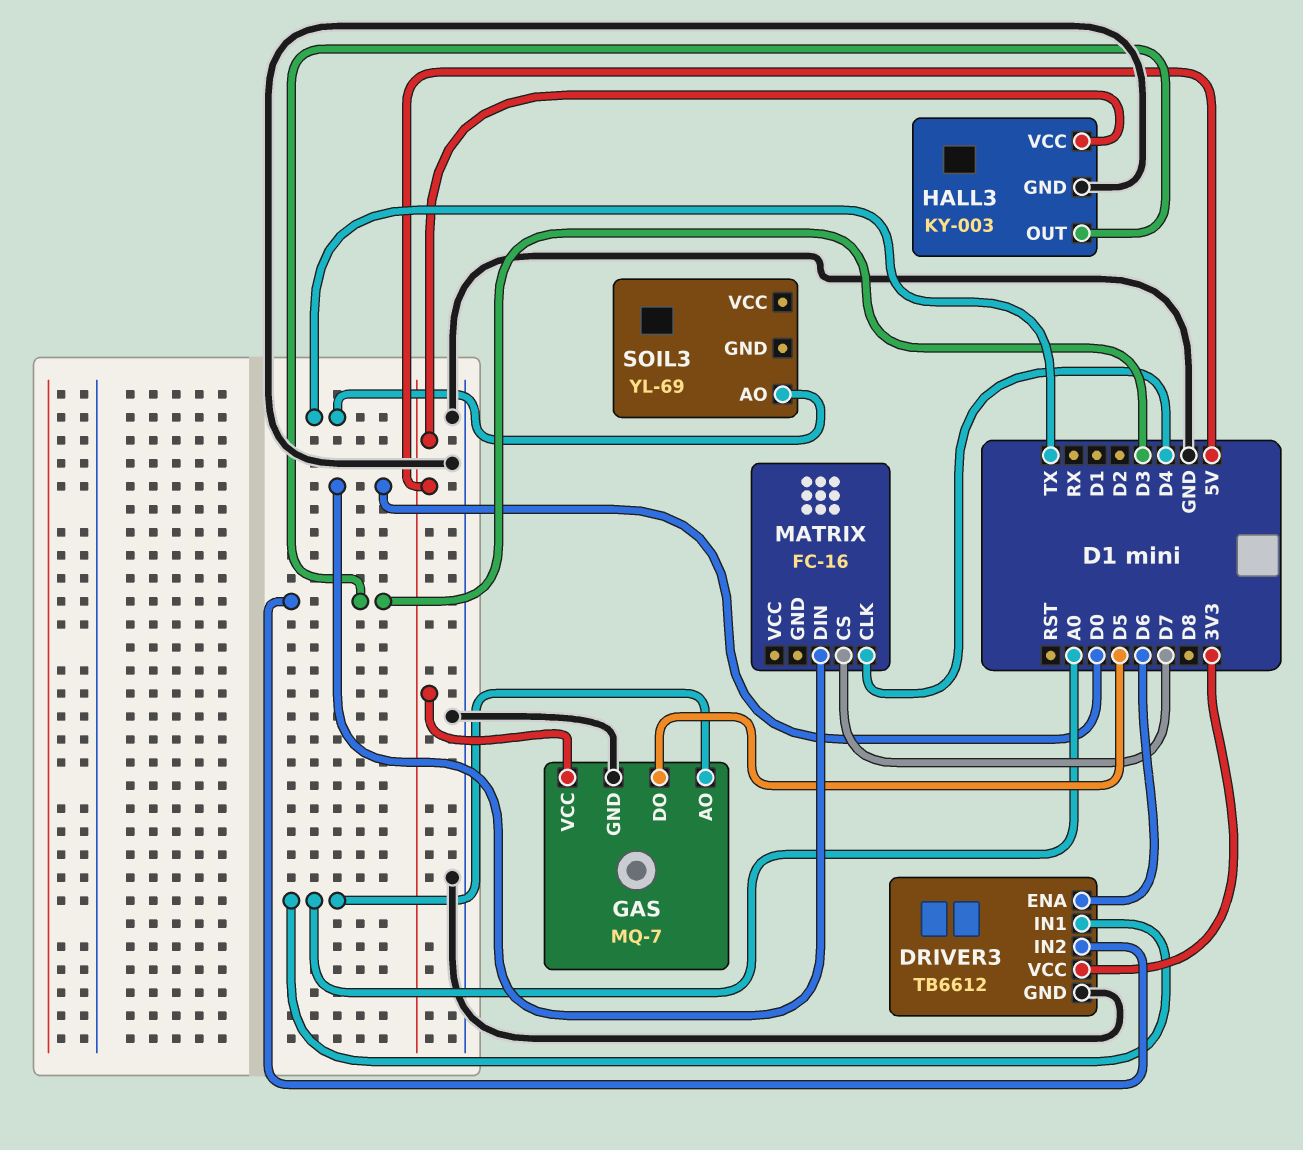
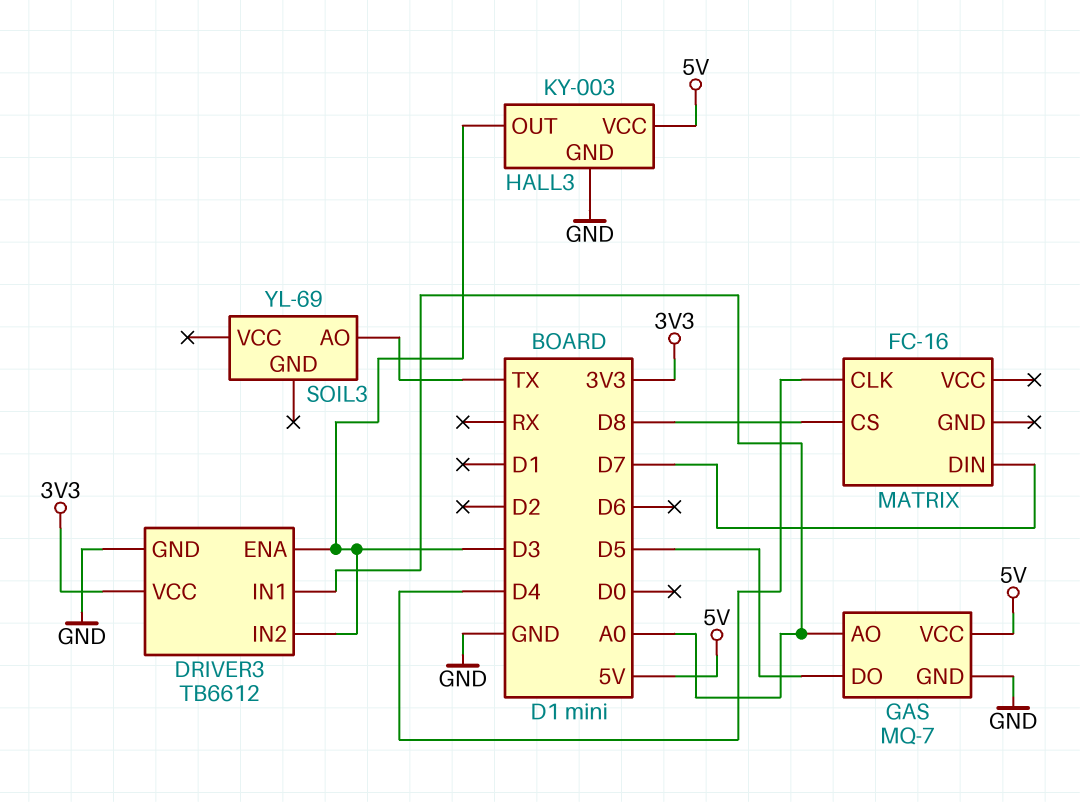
DRIVER3 pin ENA: D6 -> D3
MATRIX pin CS: D7 -> D8
MATRIX pin DIN: D0 -> D7

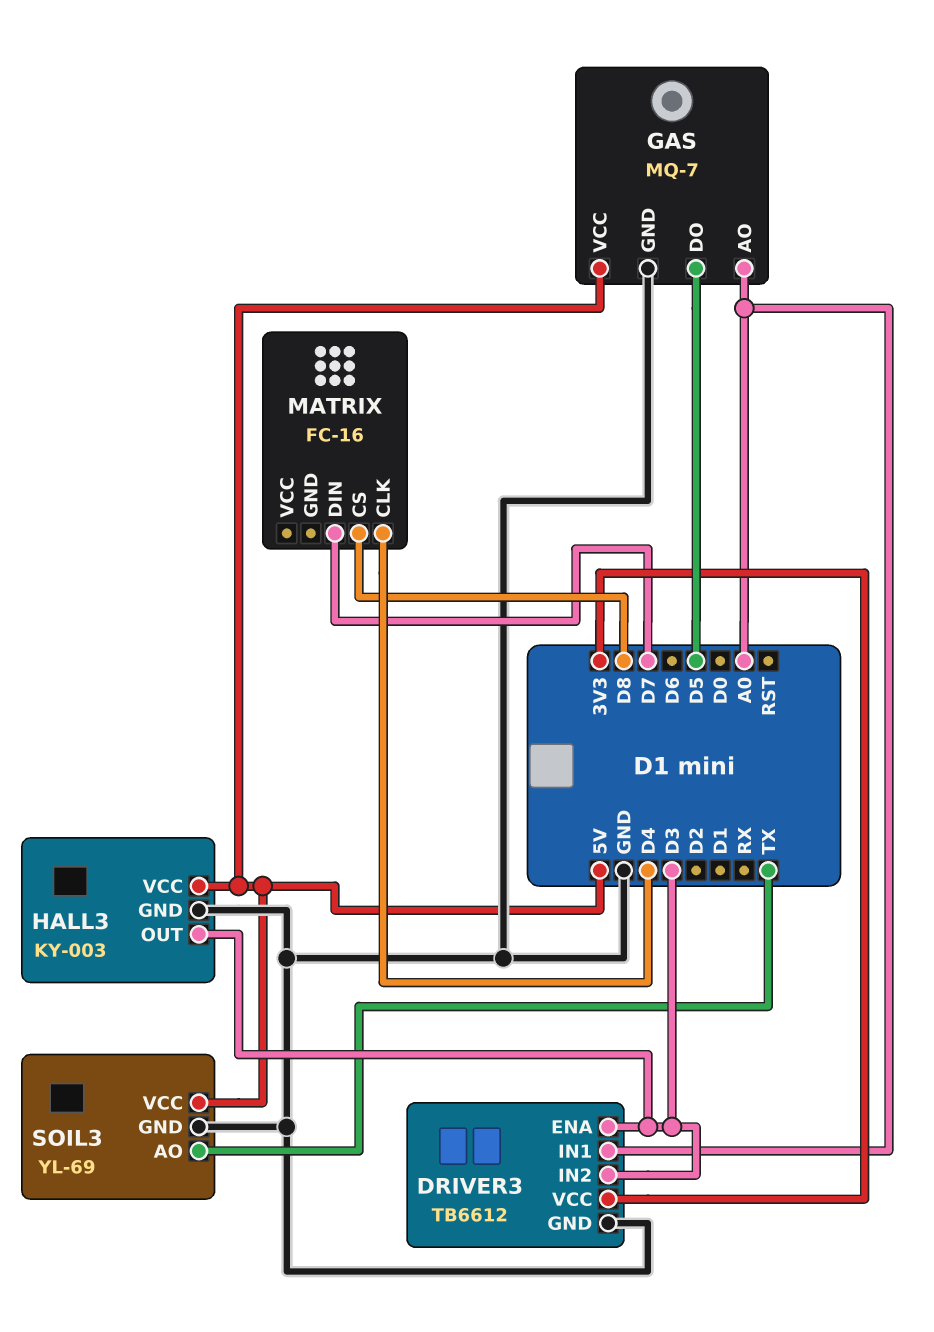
SOIL3 pin GND: none -> GND
SOIL3 pin VCC: none -> 5V

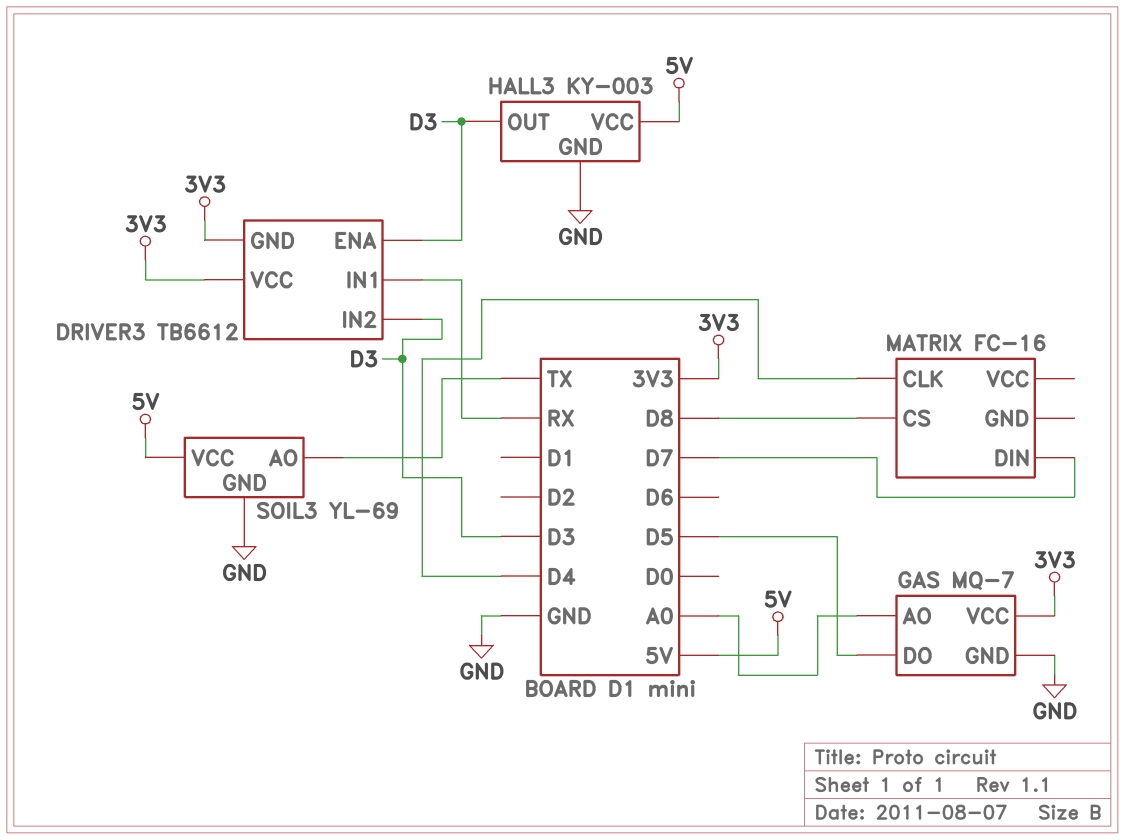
DRIVER3 pin GND: GND -> 3V3
DRIVER3 pin IN1: A0 -> RX
GAS pin VCC: 5V -> 3V3

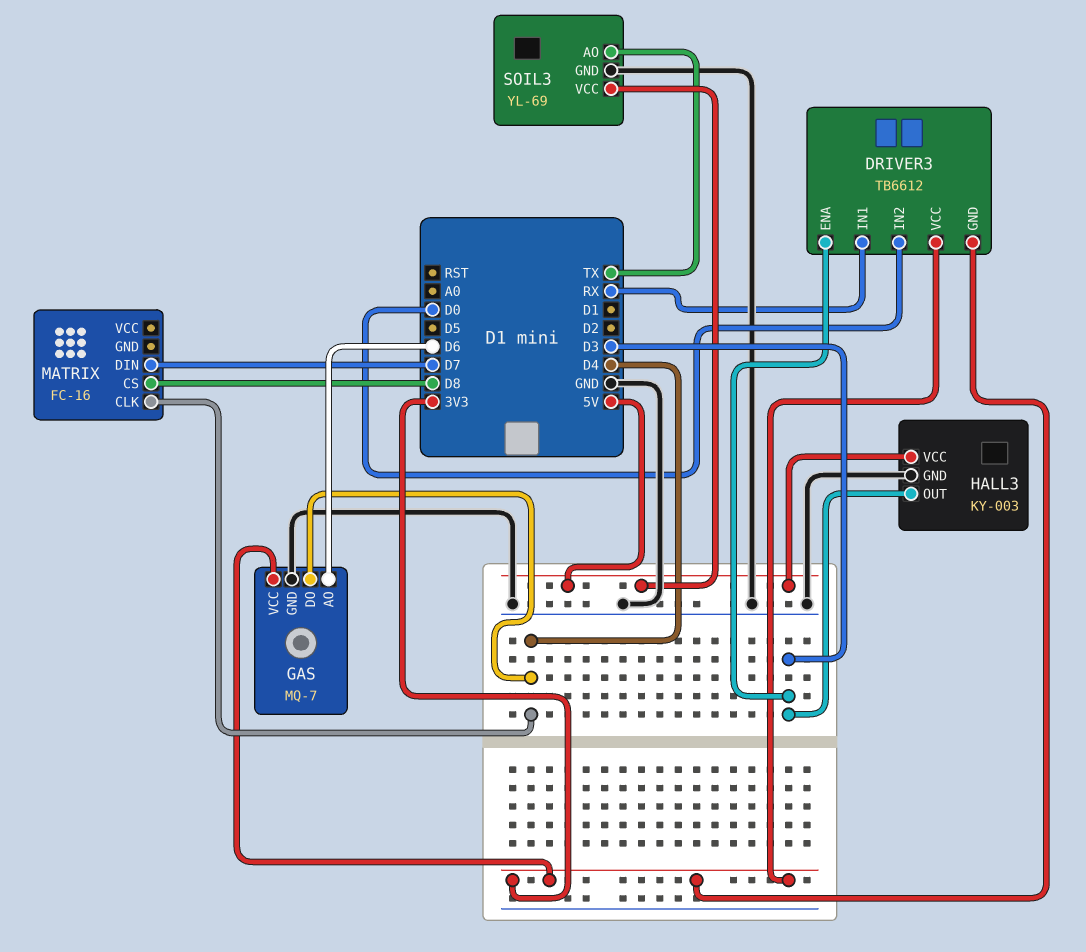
DRIVER3 pin IN2: D3 -> D0
GAS pin AO: A0 -> D6
GAS pin DO: D5 -> D4

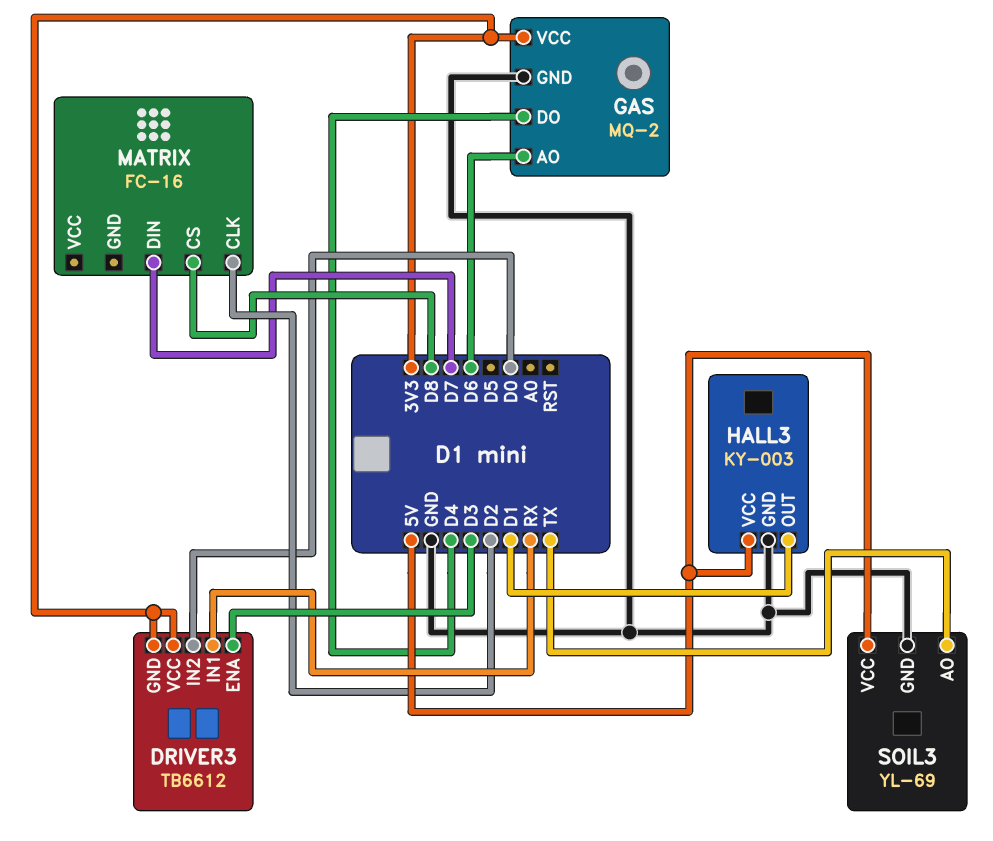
GAS: MQ-7 -> MQ-2
HALL3 pin OUT: D3 -> D1
MATRIX pin CLK: D4 -> D2

